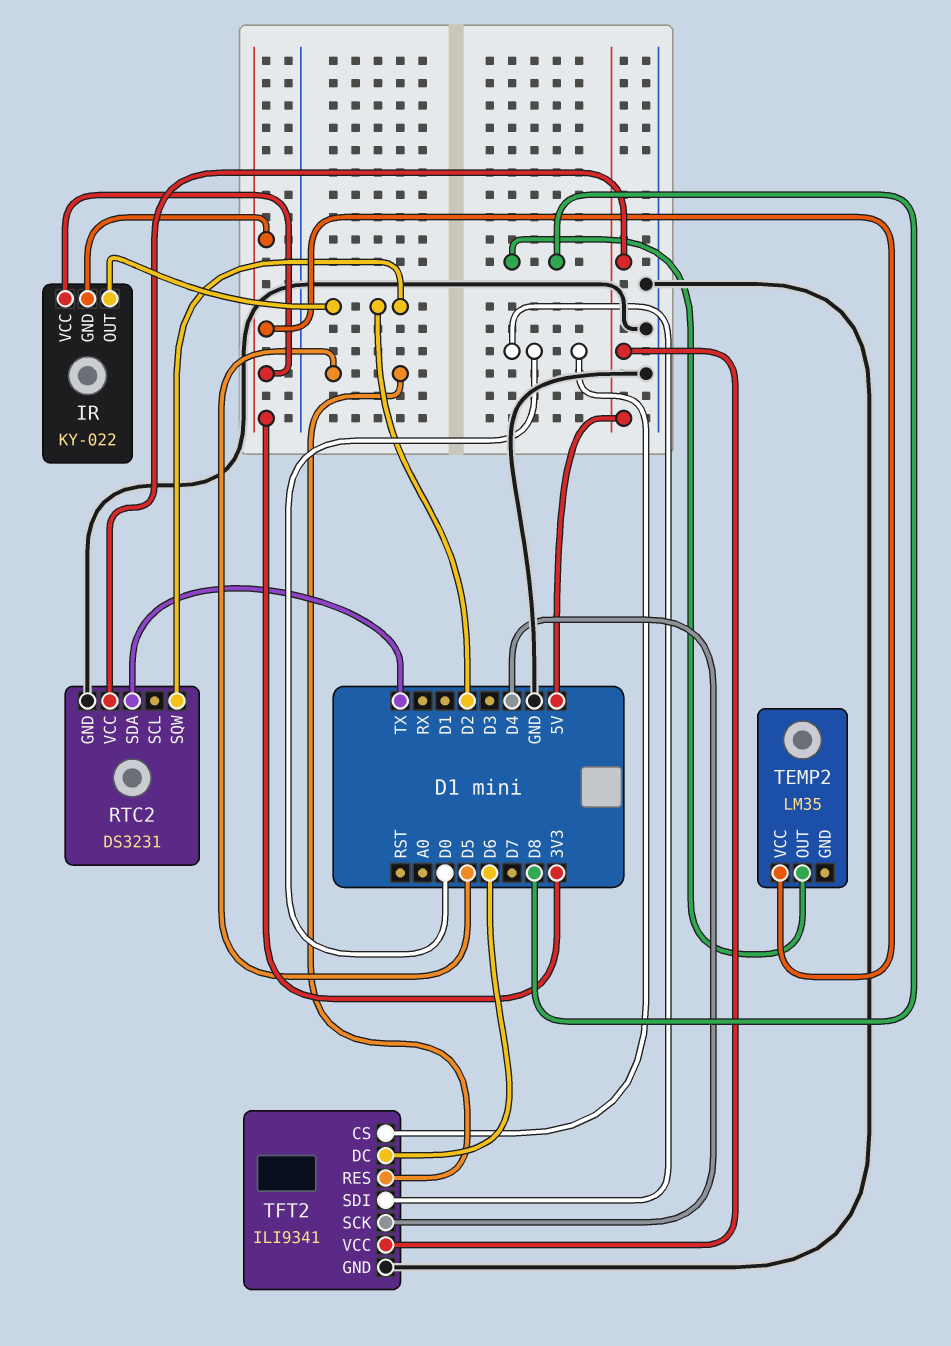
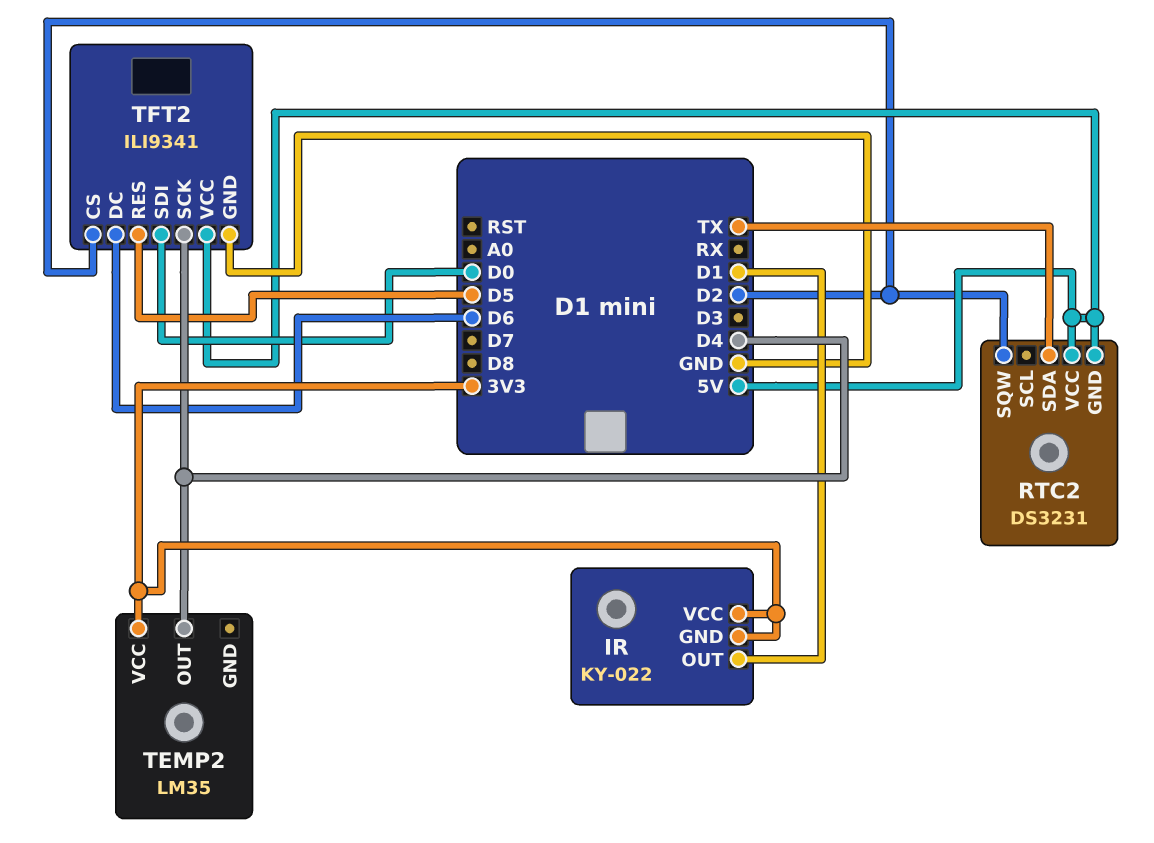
IR pin OUT: D2 -> D1
RTC2 pin GND: GND -> 5V
TEMP2 pin OUT: D8 -> D4
TFT2 pin CS: D0 -> D2

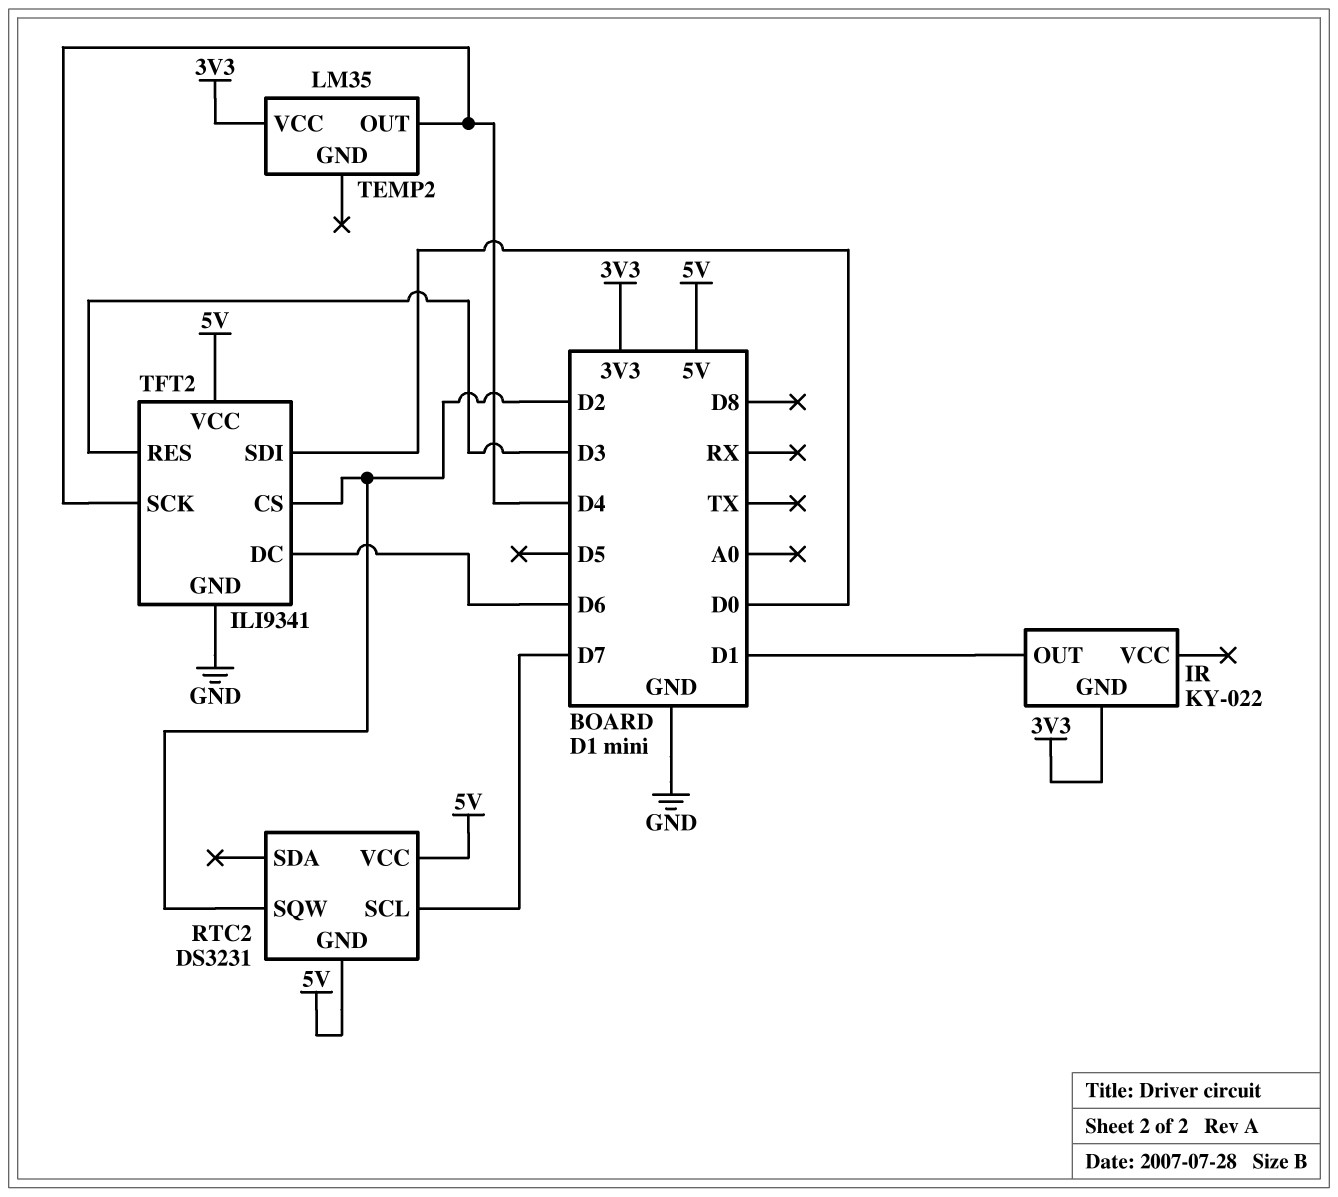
IR pin VCC: 3V3 -> none
RTC2 pin SCL: none -> D7
RTC2 pin SDA: TX -> none
TFT2 pin RES: D5 -> D3

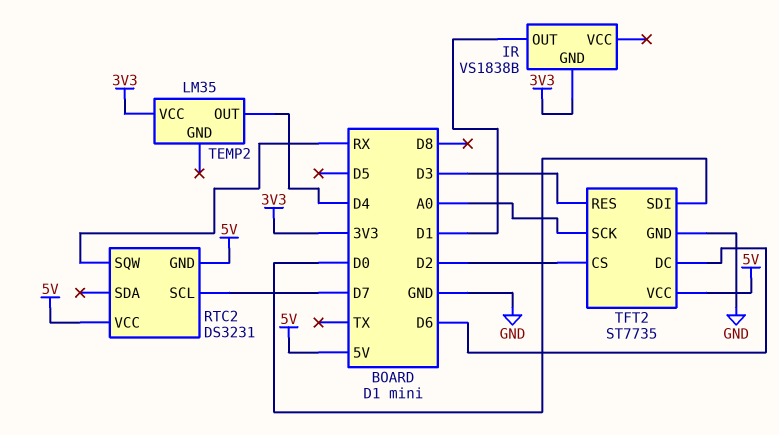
IR: KY-022 -> VS1838B
RTC2 pin SQW: D2 -> RX
TFT2: ILI9341 -> ST7735
TFT2 pin SCK: D4 -> A0

